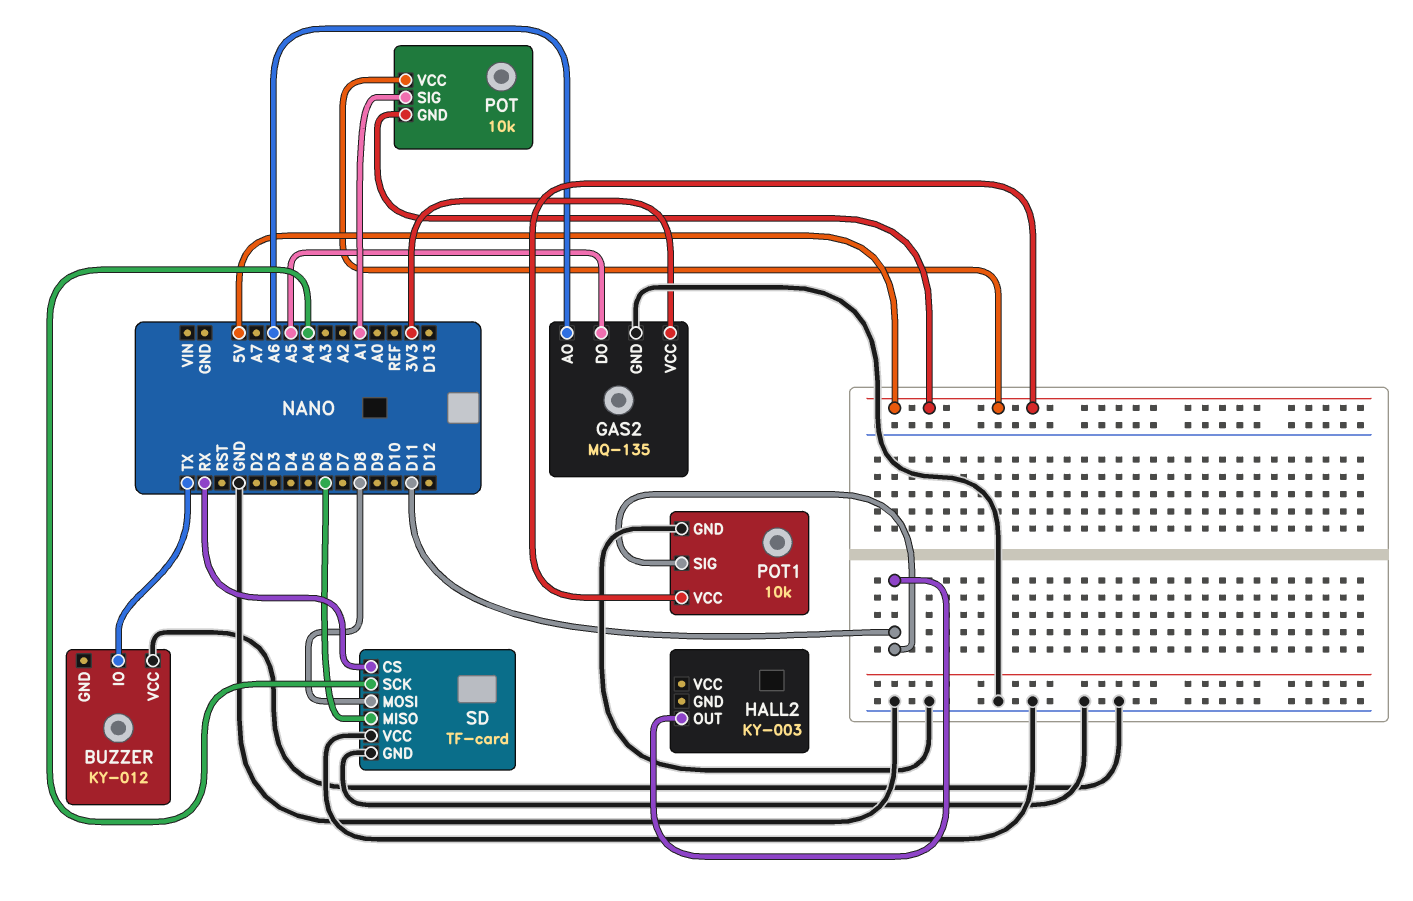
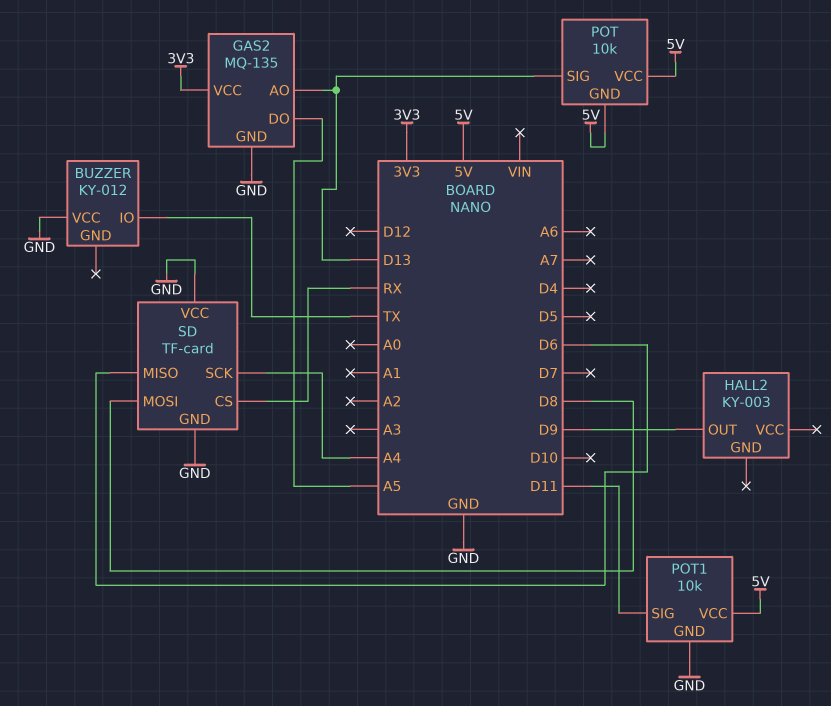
GAS2 pin AO: A6 -> D13
HALL2 pin OUT: D11 -> D9
POT pin SIG: A1 -> D13

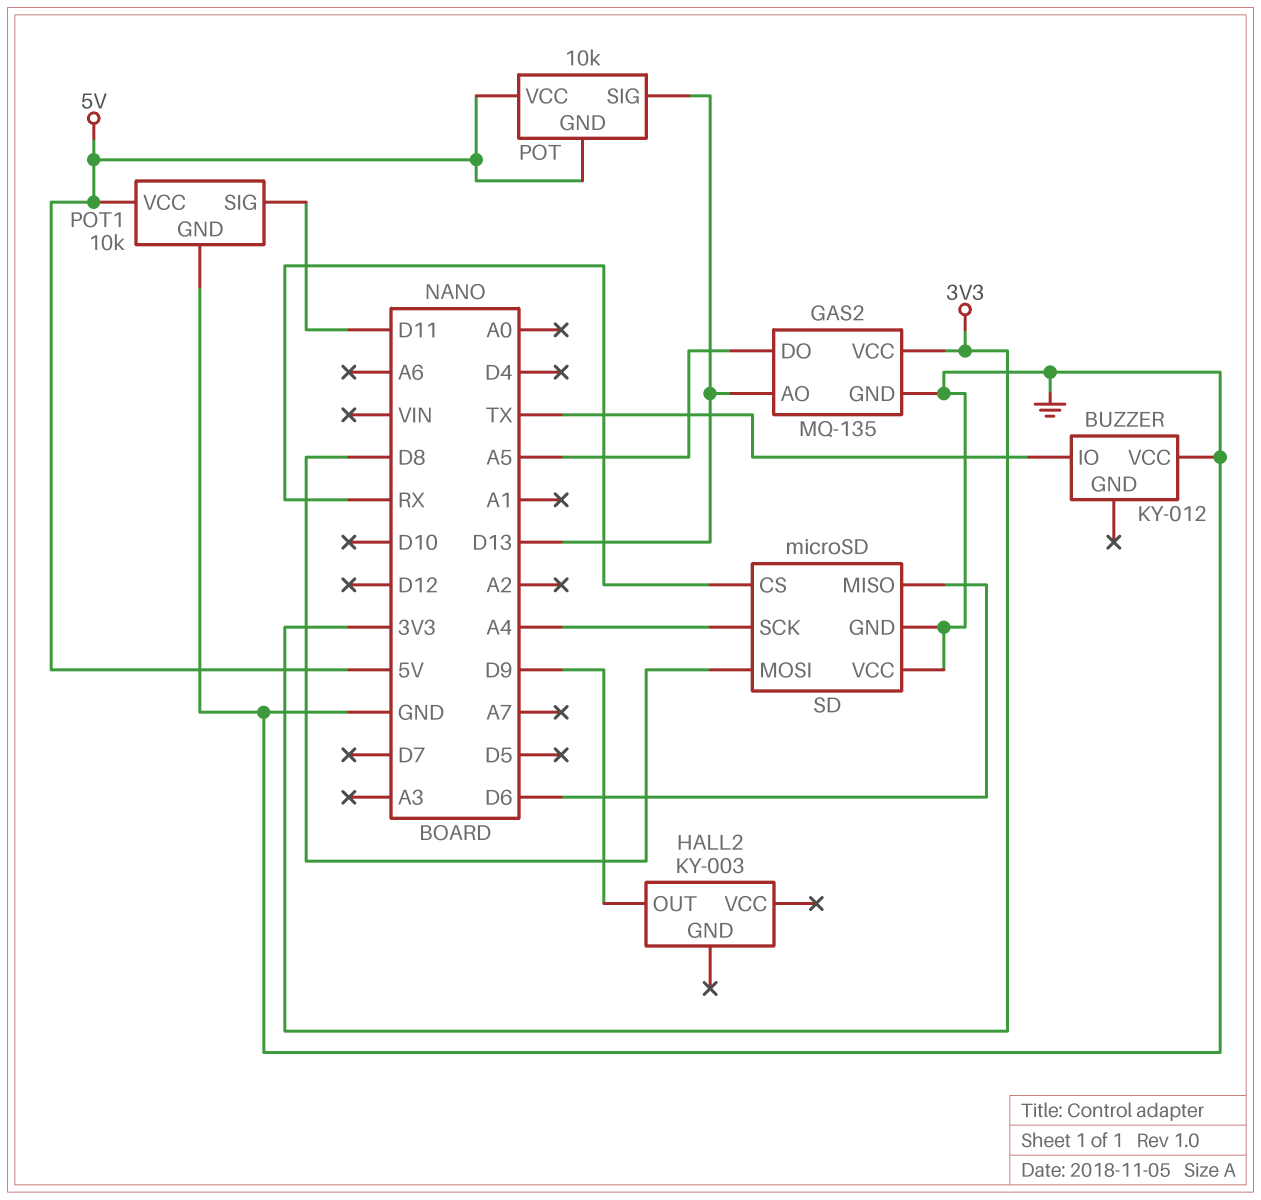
SD: TF-card -> microSD

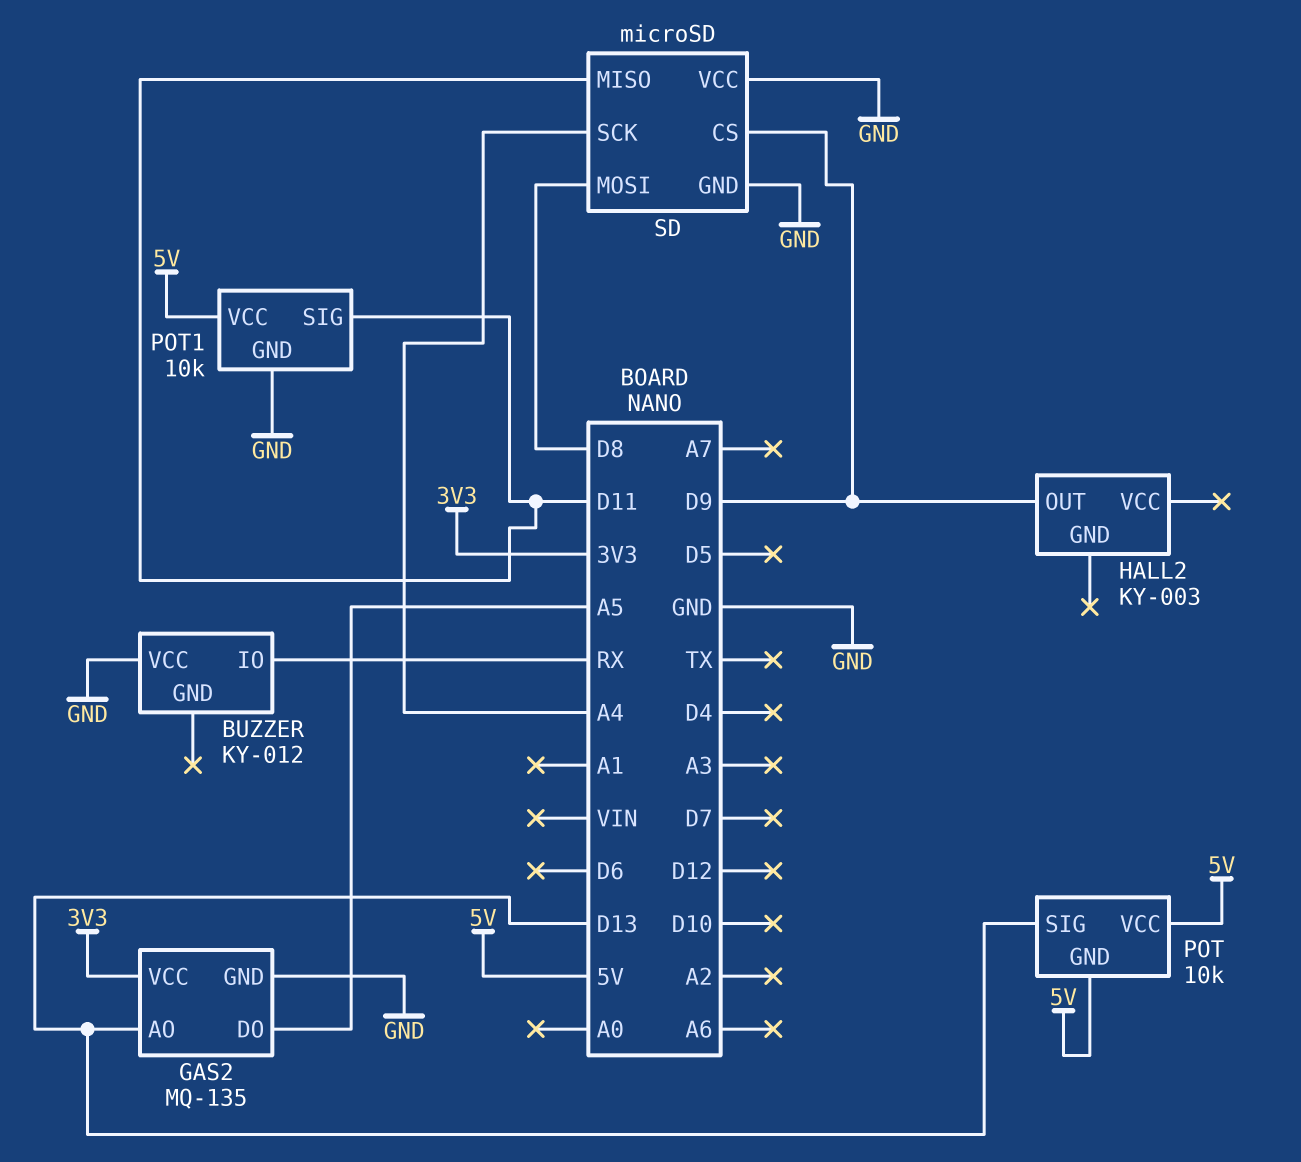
BUZZER pin IO: TX -> RX
SD pin CS: RX -> D9
SD pin MISO: D6 -> D11

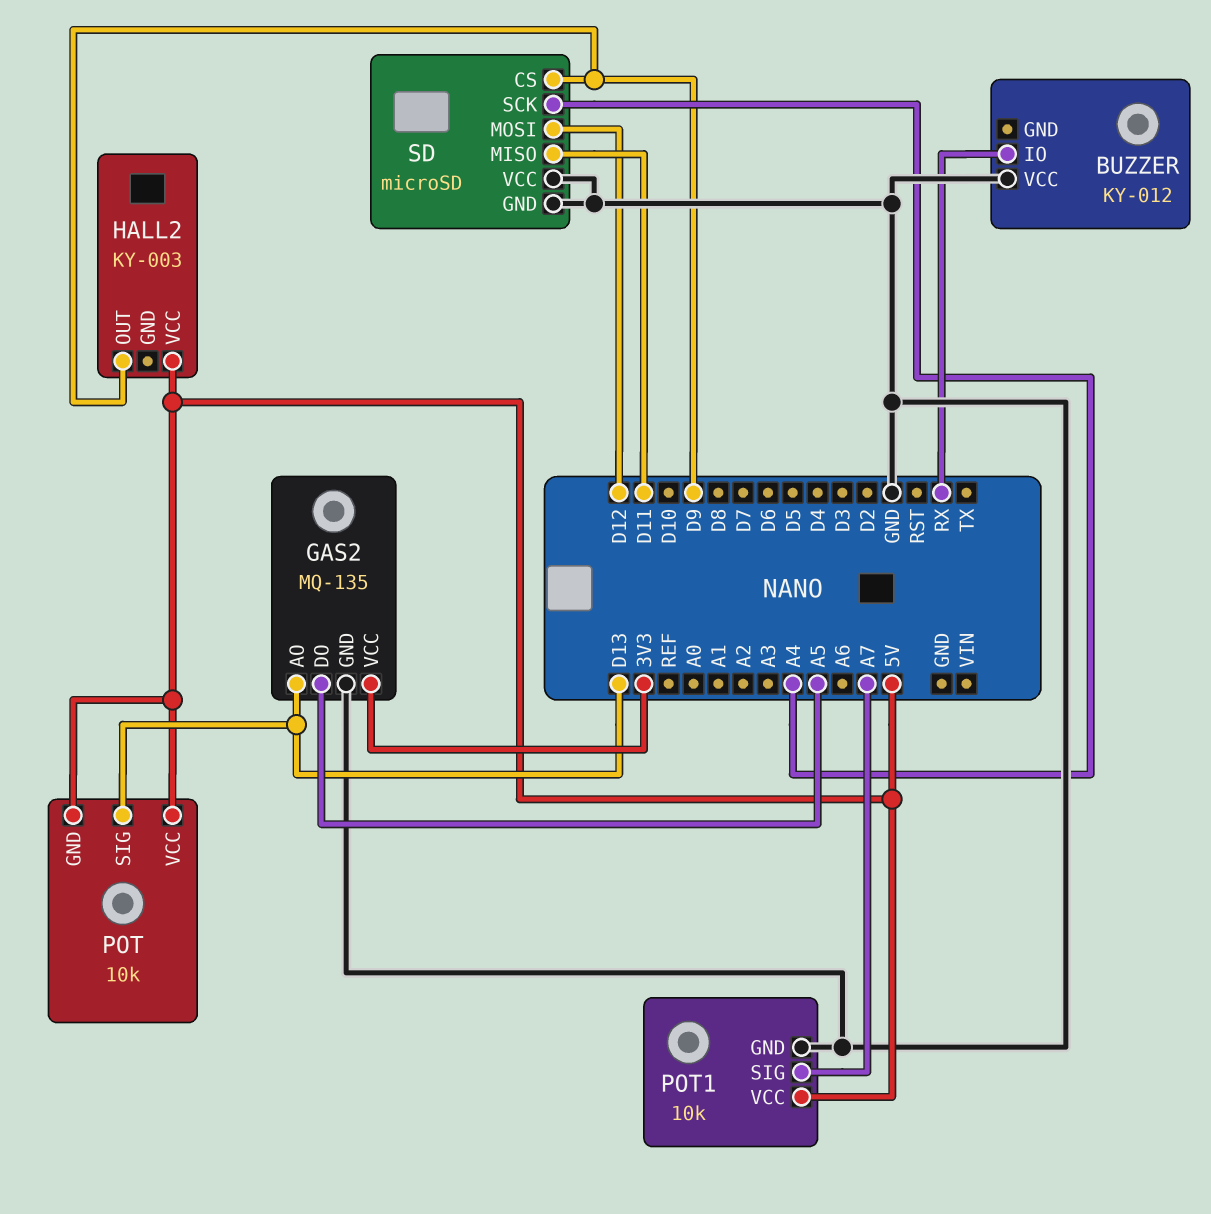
HALL2 pin VCC: none -> 5V
POT1 pin SIG: D11 -> A7
SD pin MOSI: D8 -> D12

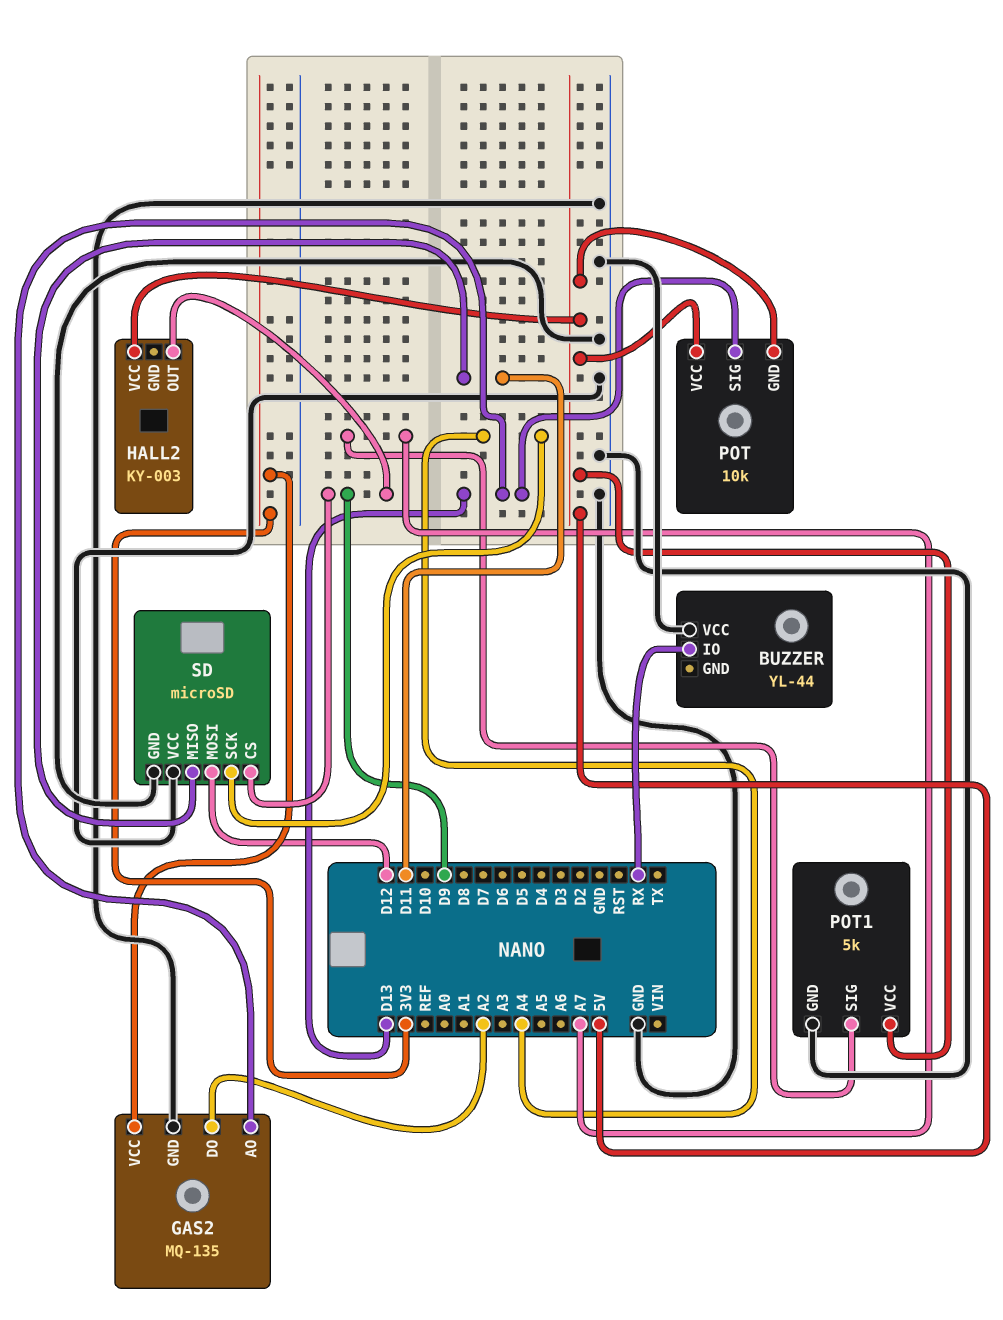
BUZZER: KY-012 -> YL-44
GAS2 pin DO: A5 -> A2
POT1: 10k -> 5k

